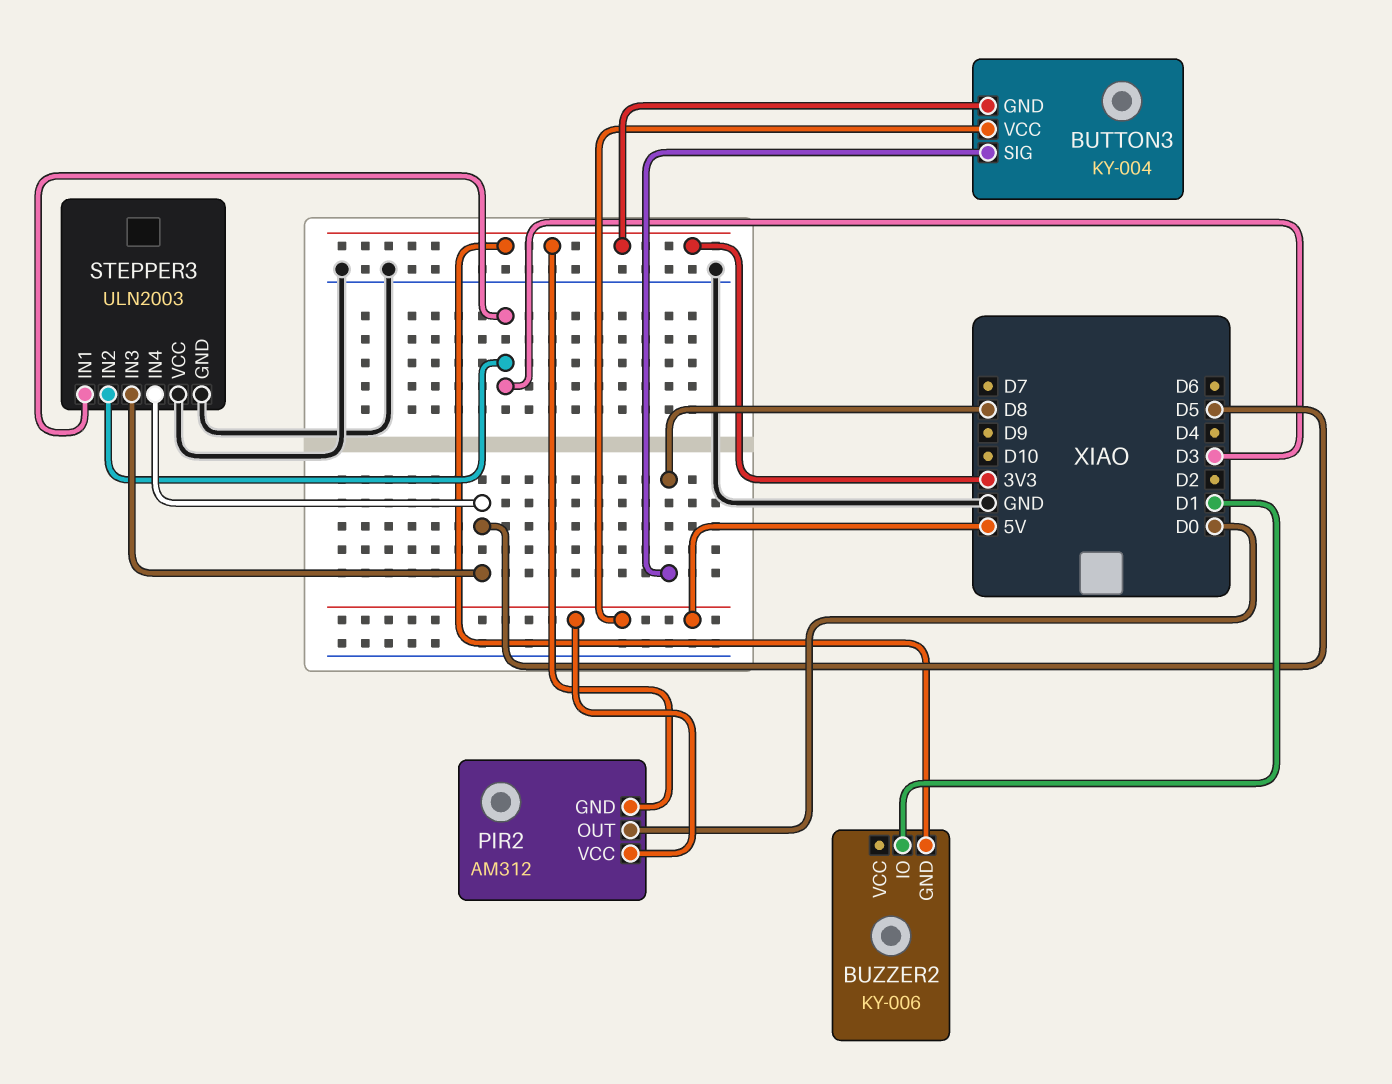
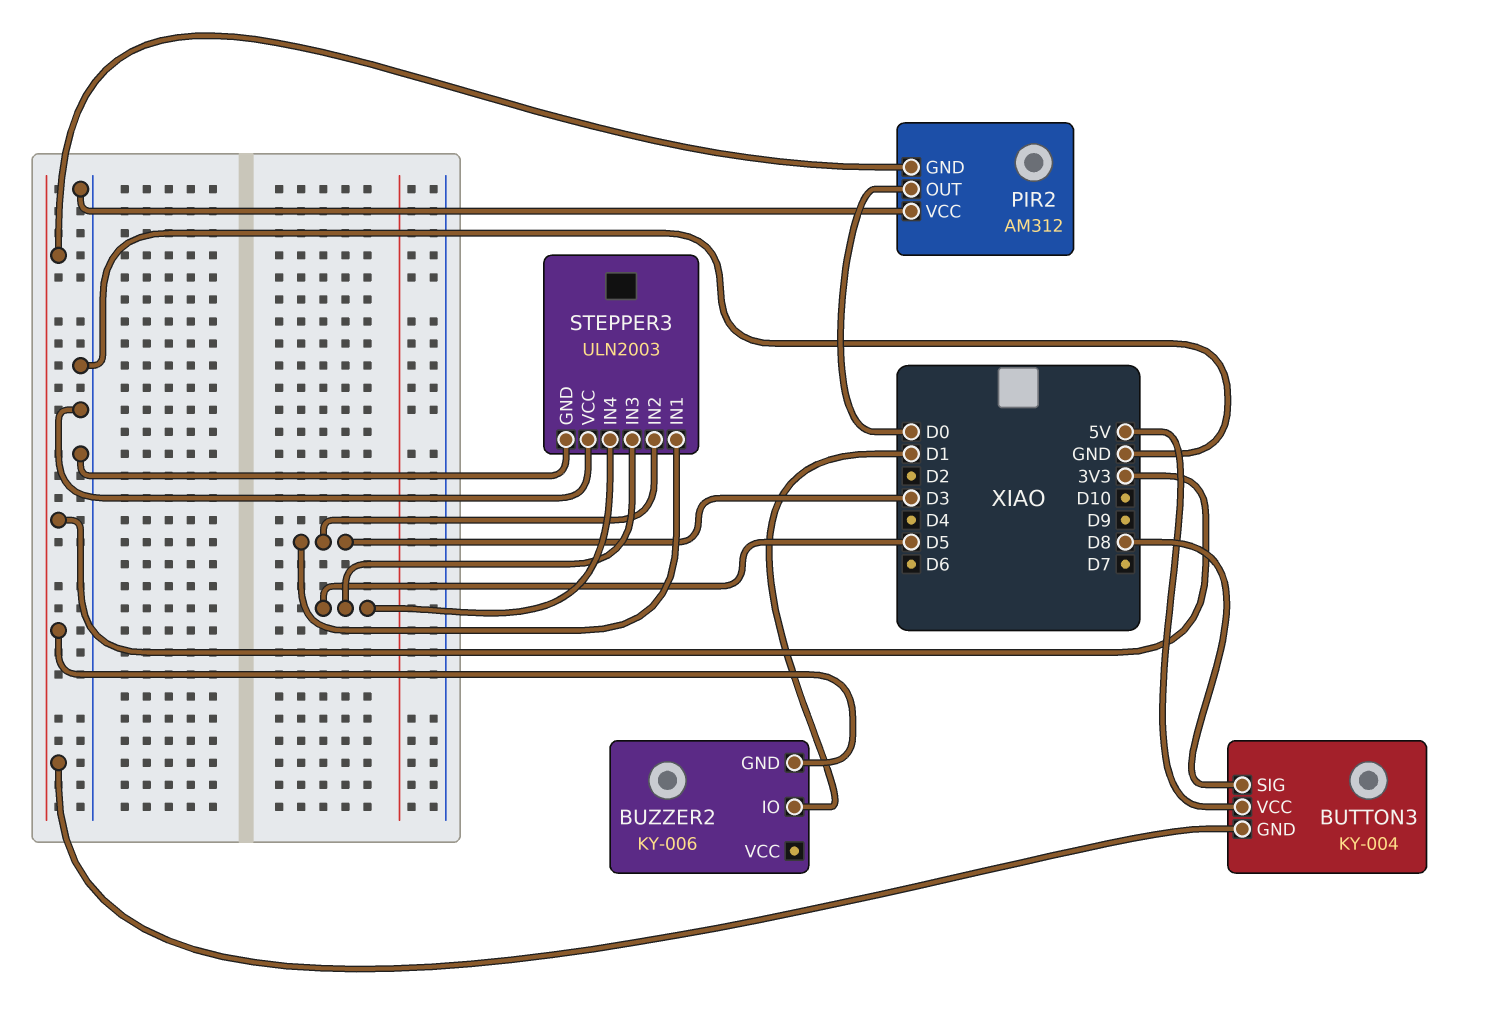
PIR2 pin VCC: 5V -> GND

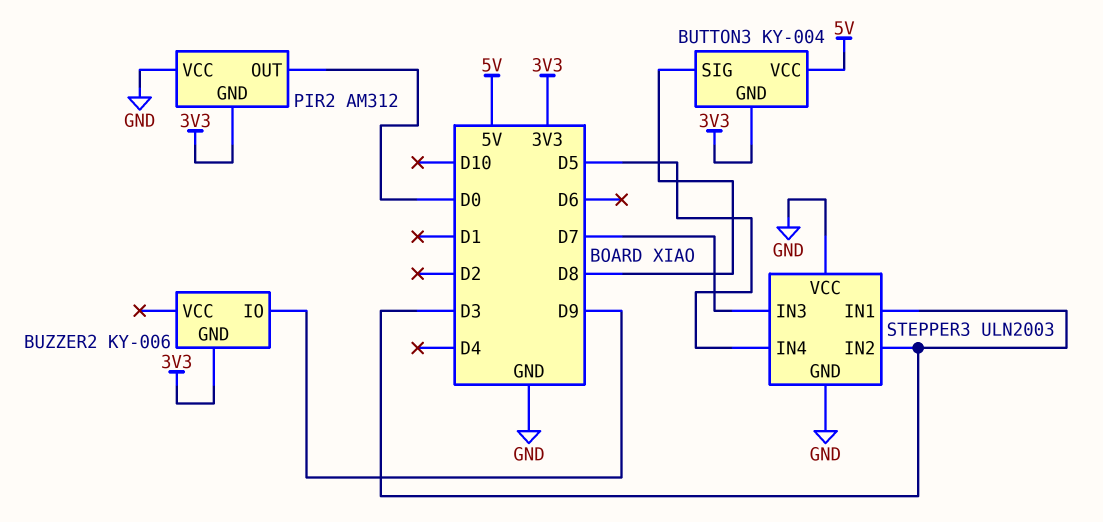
BUZZER2 pin IO: D1 -> D9
STEPPER3 pin IN3: D5 -> D7

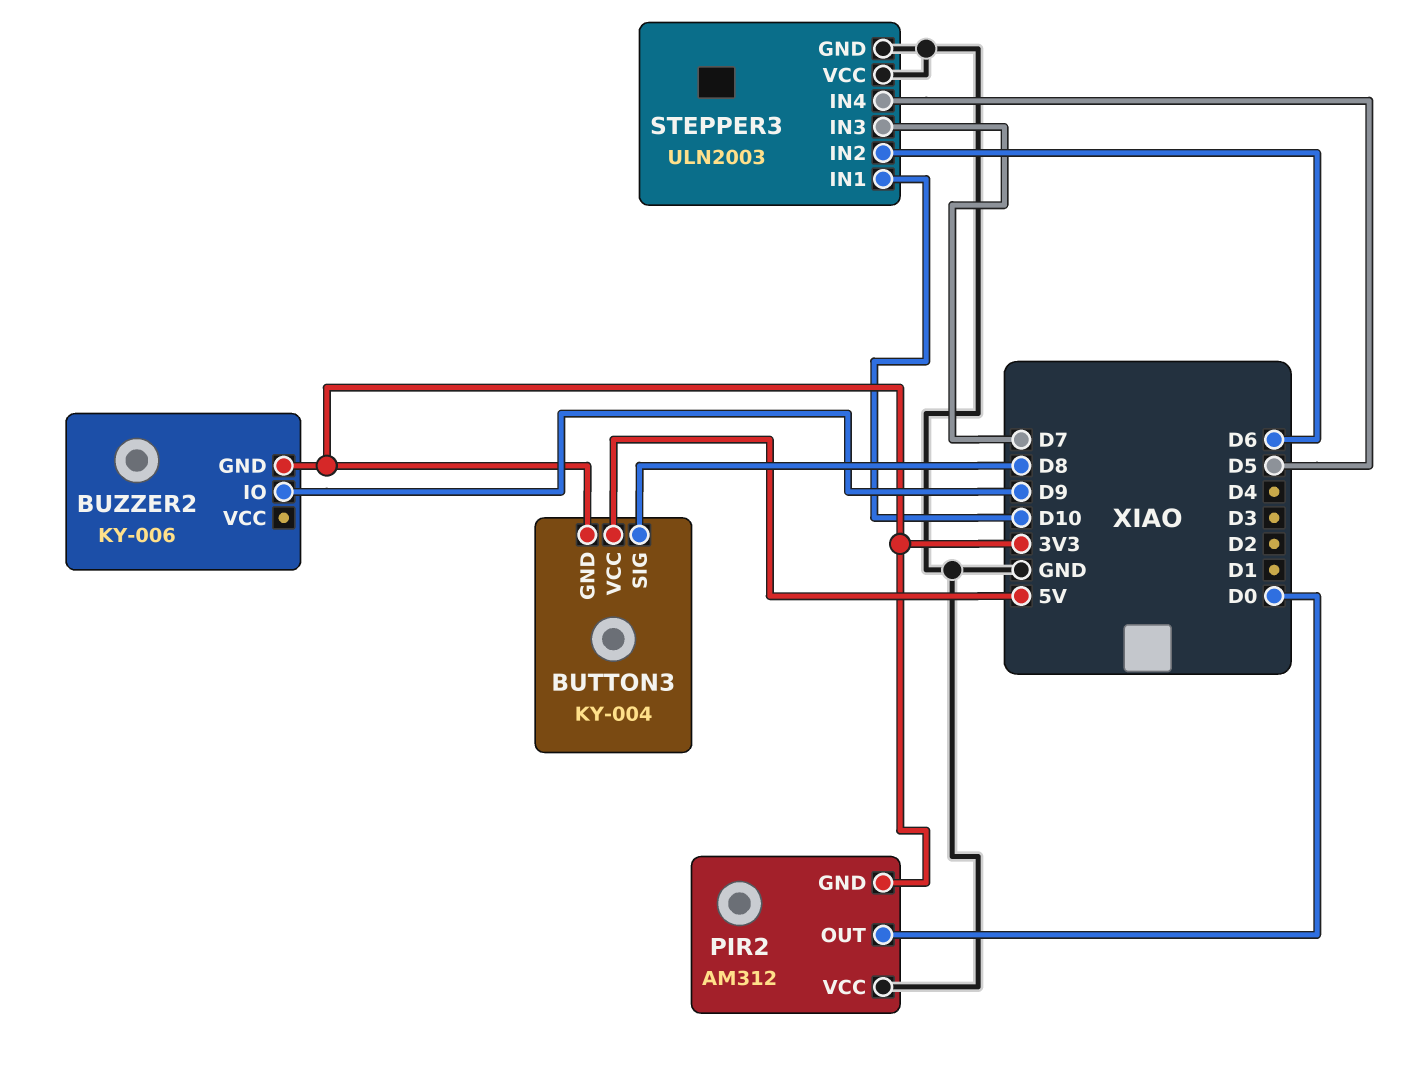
STEPPER3 pin IN1: D3 -> D10
STEPPER3 pin IN2: D3 -> D6

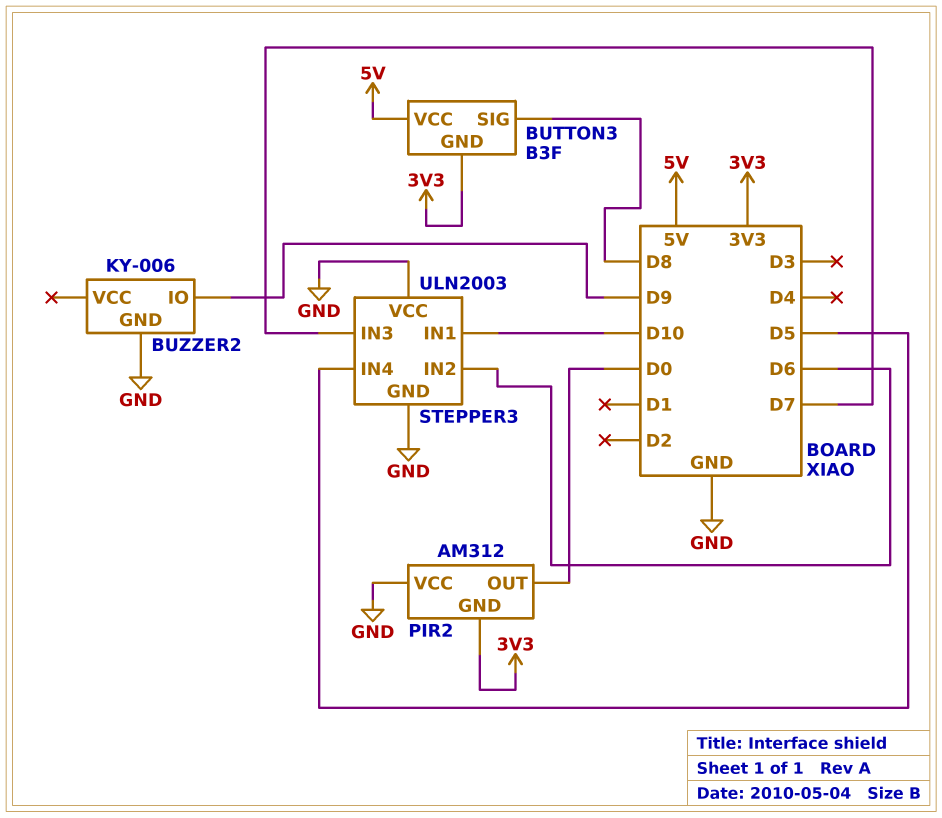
BUTTON3: KY-004 -> B3F
BUZZER2 pin GND: 3V3 -> GND

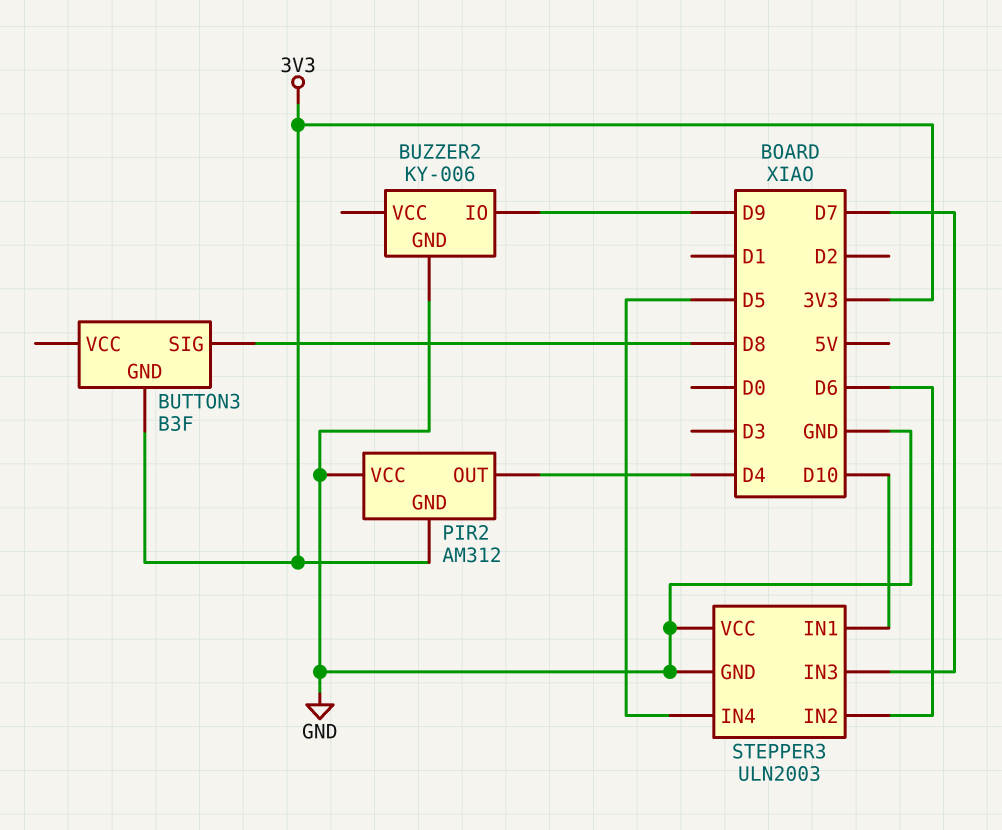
BUTTON3 pin VCC: 5V -> none
PIR2 pin OUT: D0 -> D4

